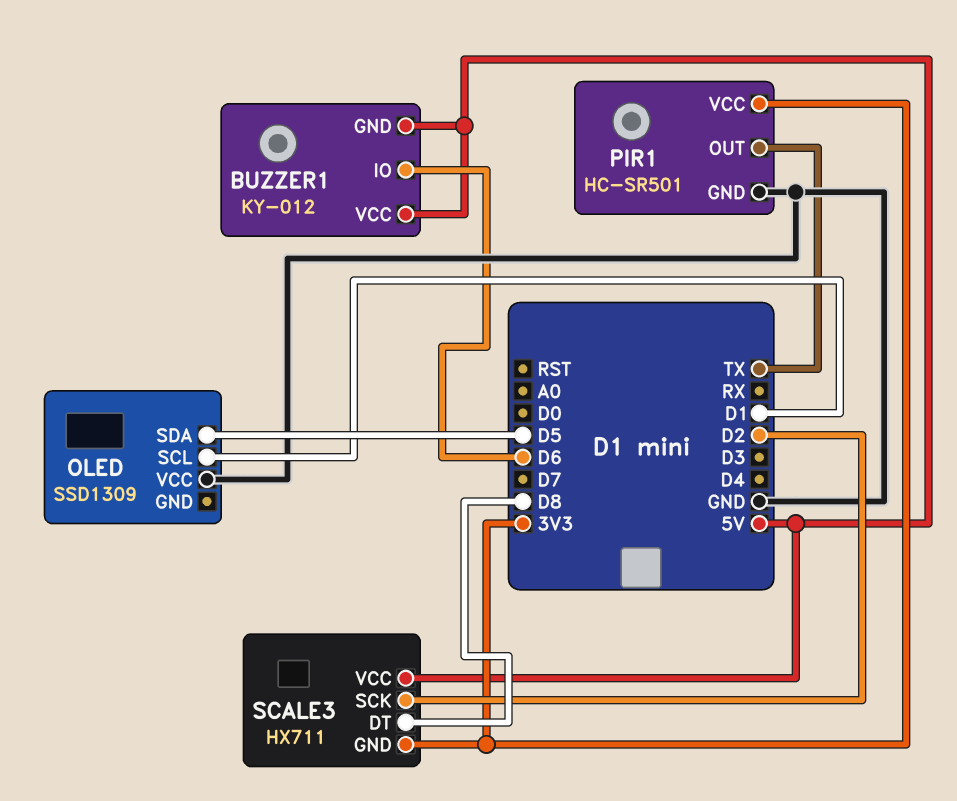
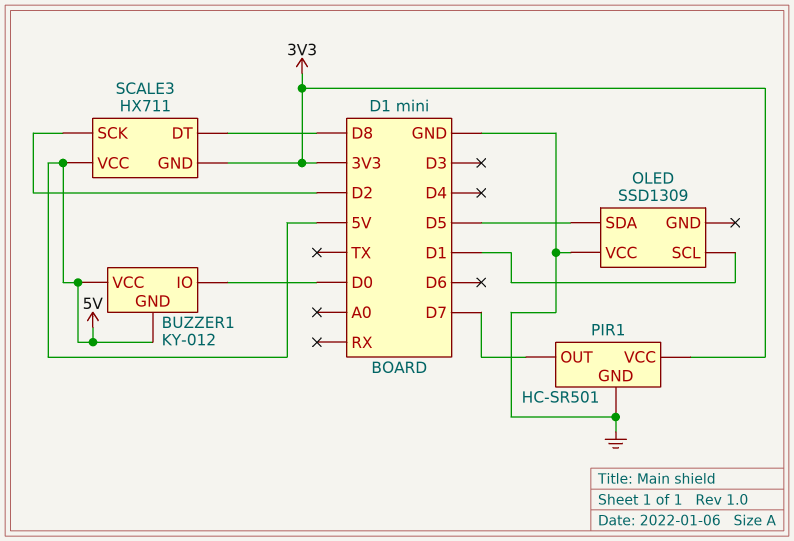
BUZZER1 pin IO: D6 -> D0
PIR1 pin OUT: TX -> D7

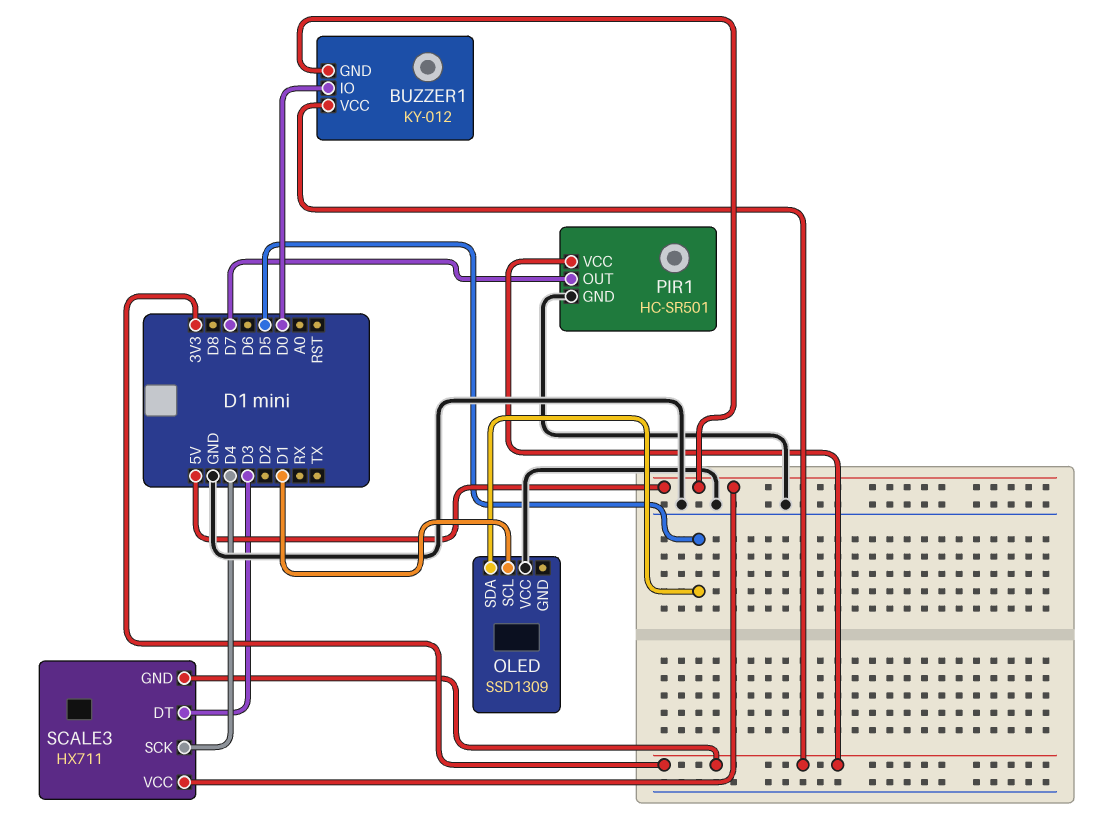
BUZZER1 pin VCC: 5V -> 3V3
SCALE3 pin DT: D8 -> D3
SCALE3 pin SCK: D2 -> D4

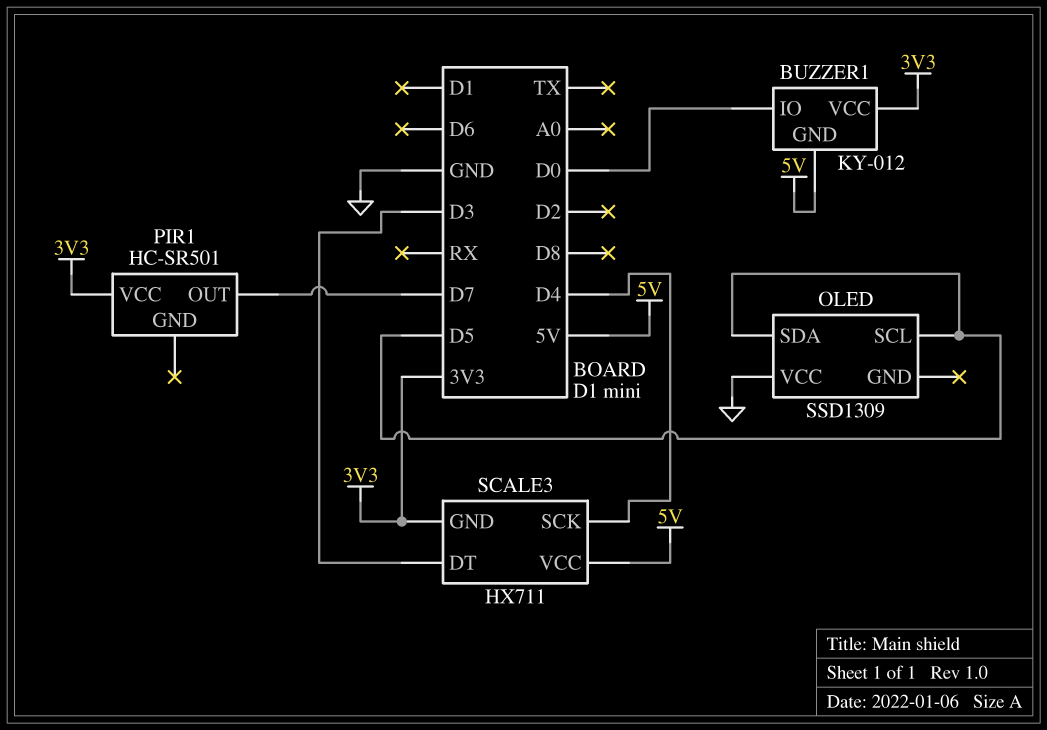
OLED pin SCL: D1 -> D5
PIR1 pin GND: GND -> none

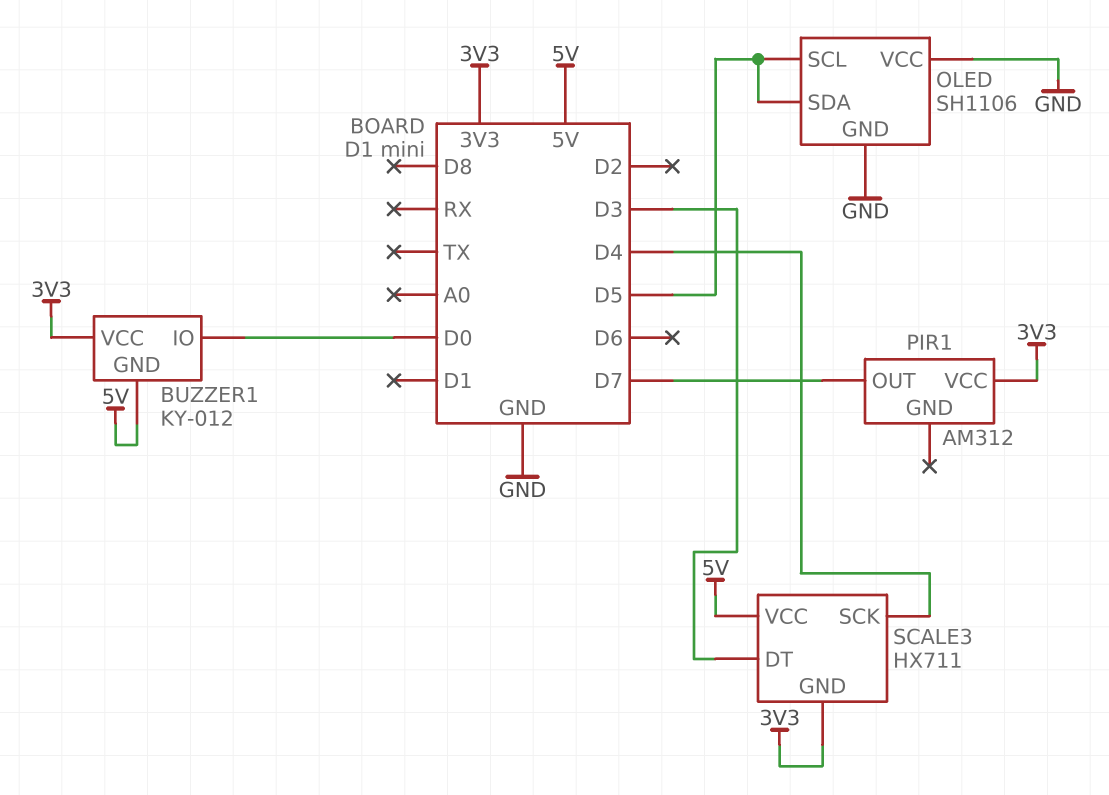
OLED: SSD1309 -> SH1106
OLED pin GND: none -> GND
PIR1: HC-SR501 -> AM312

